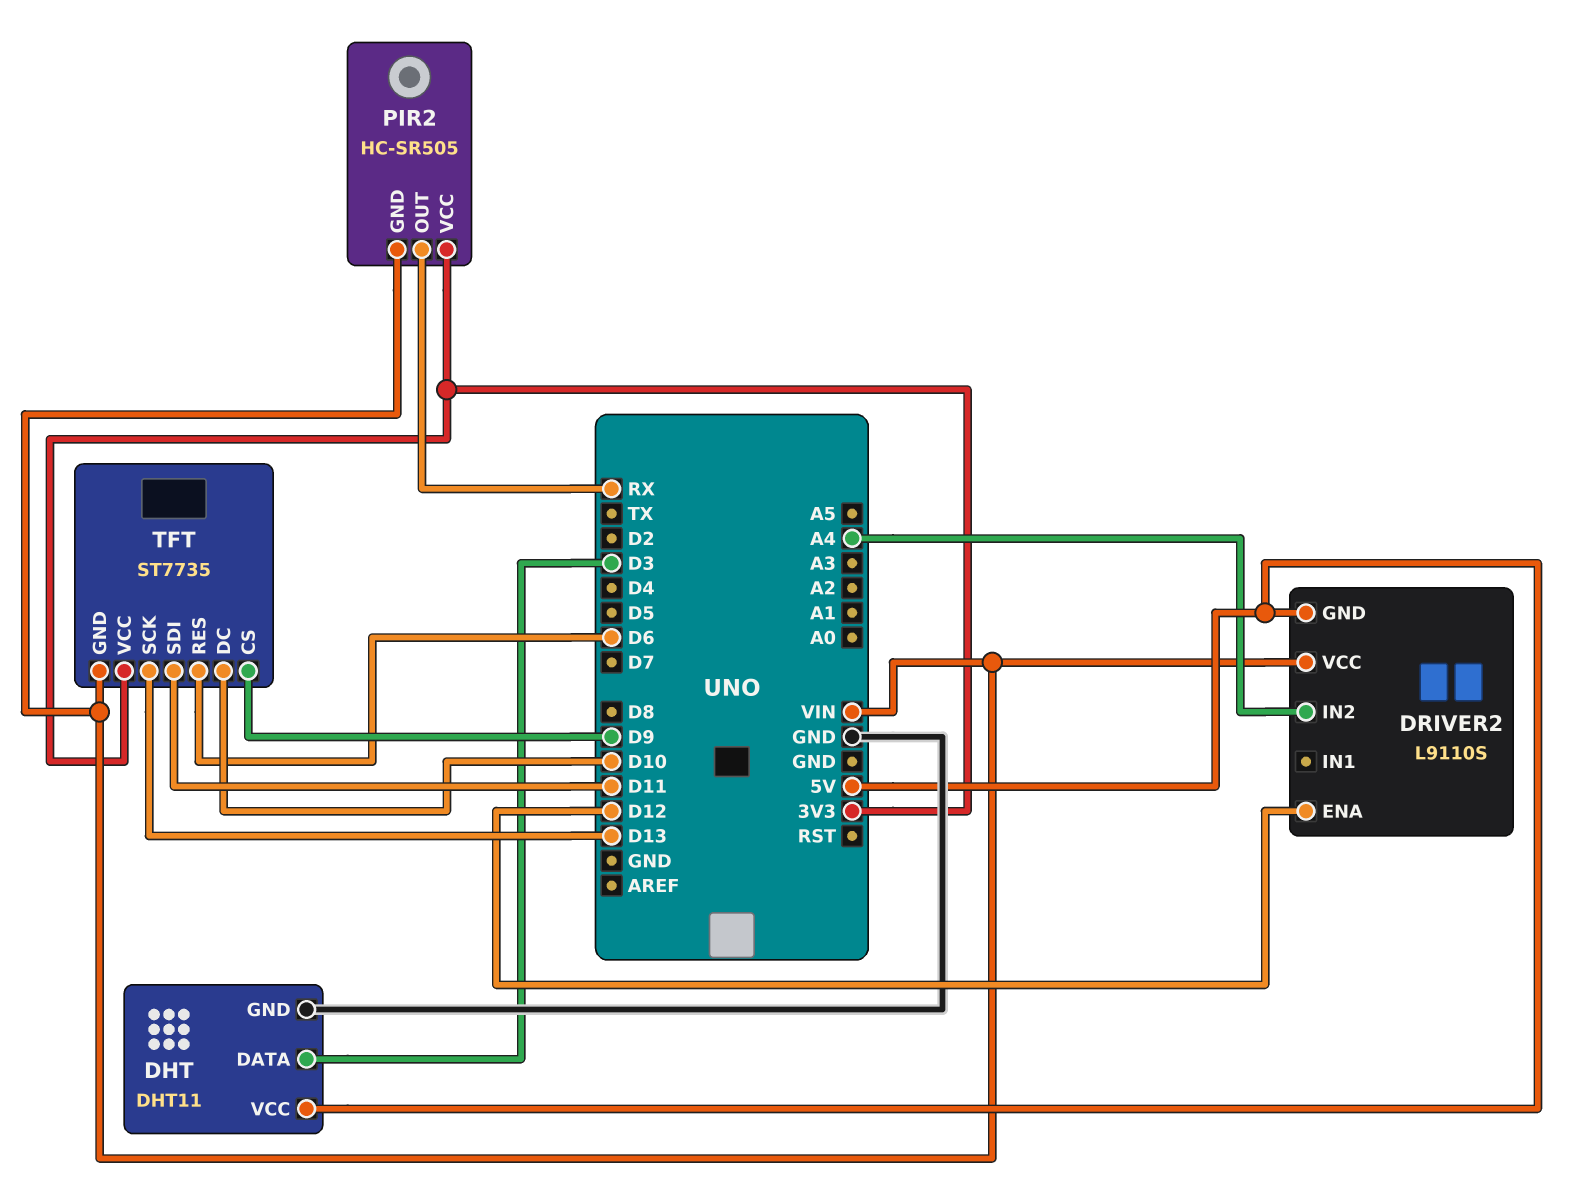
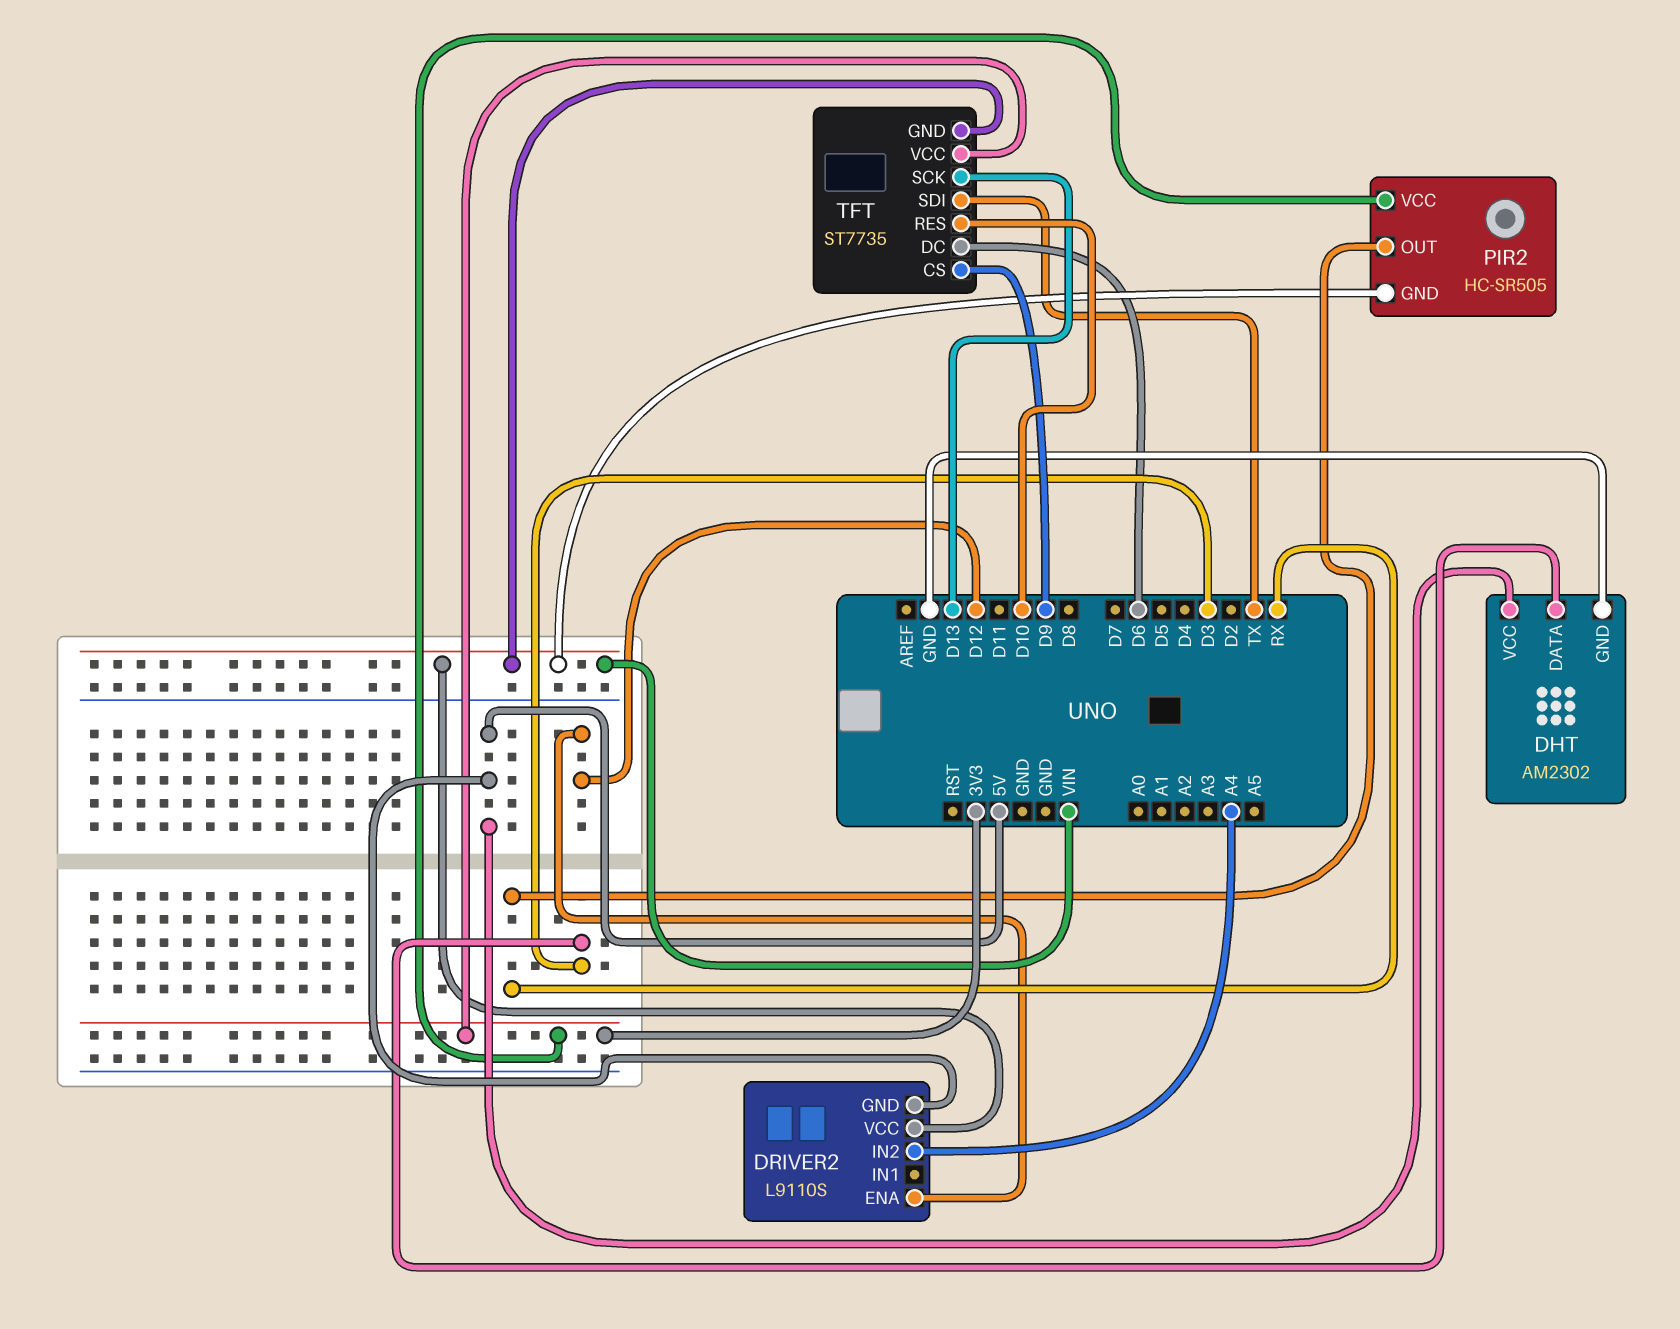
DHT: DHT11 -> AM2302
TFT pin DC: D10 -> D6
TFT pin RES: D6 -> D10
TFT pin SDI: D11 -> TX

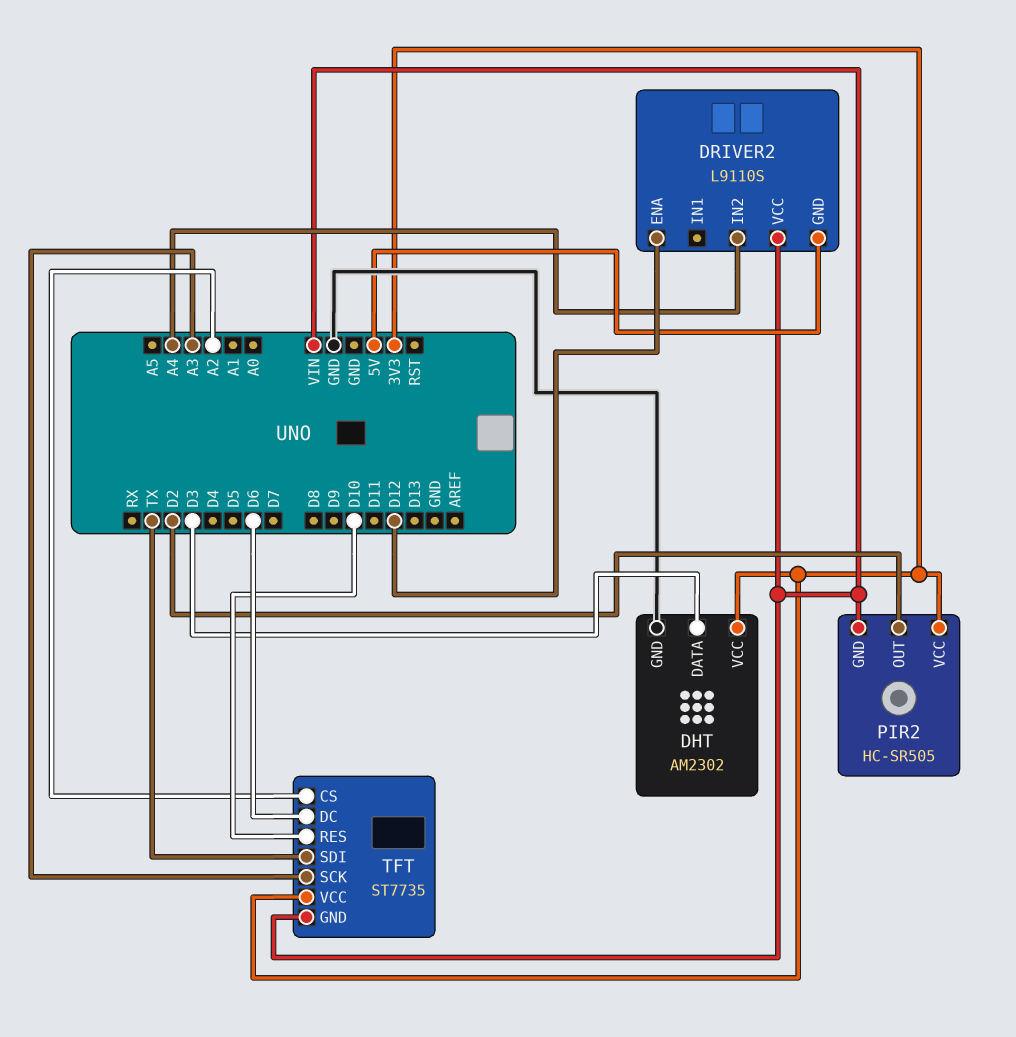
DHT pin VCC: 5V -> 3V3
PIR2 pin OUT: RX -> D2
TFT pin CS: D9 -> A2
TFT pin SCK: D13 -> A3

